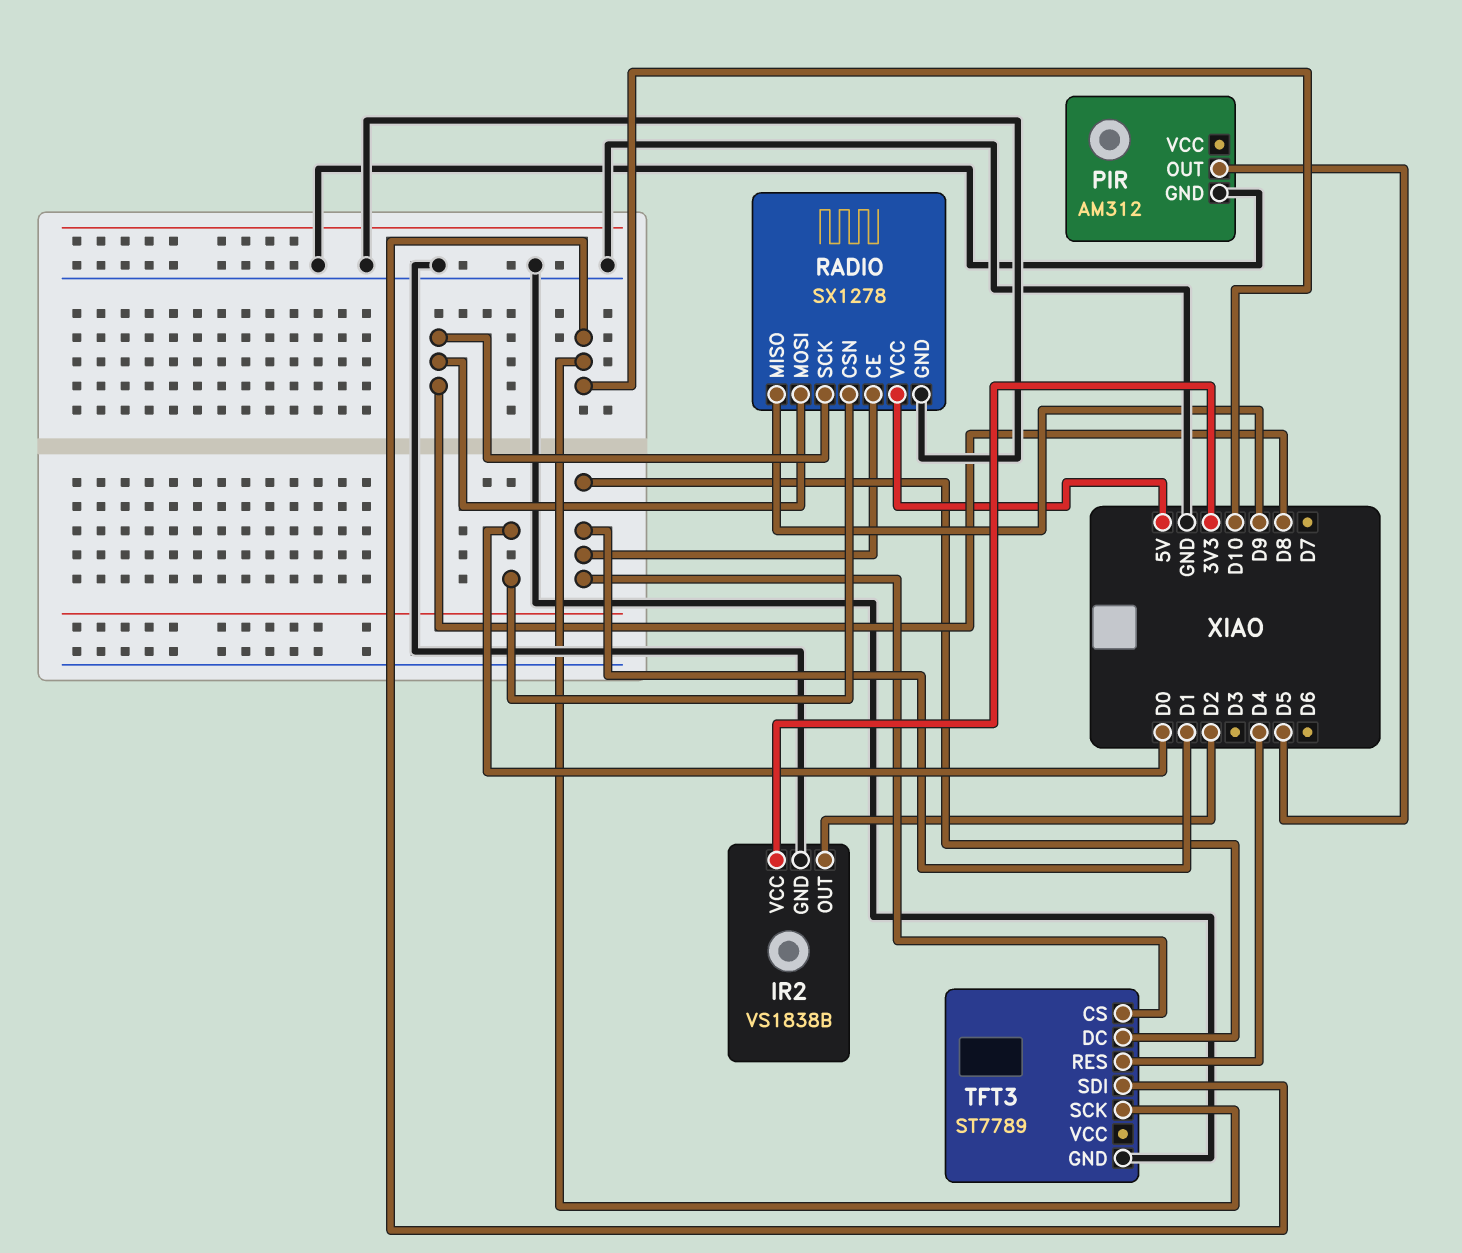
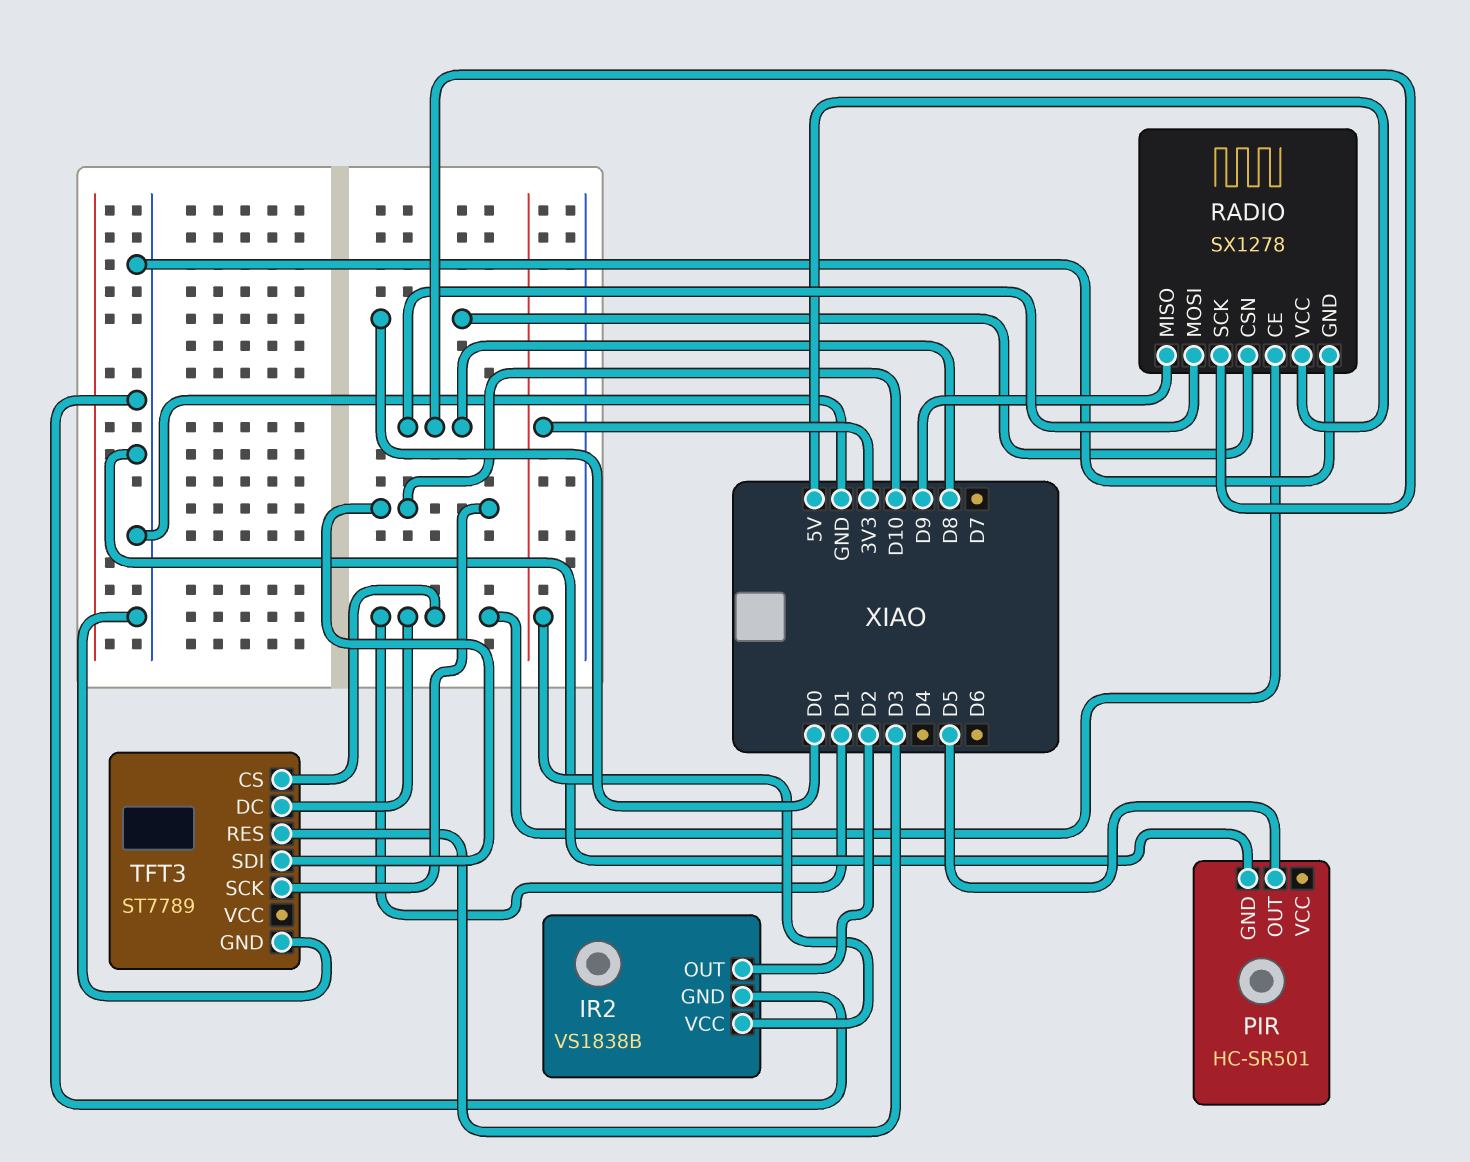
PIR: AM312 -> HC-SR501
TFT3 pin RES: D4 -> D3

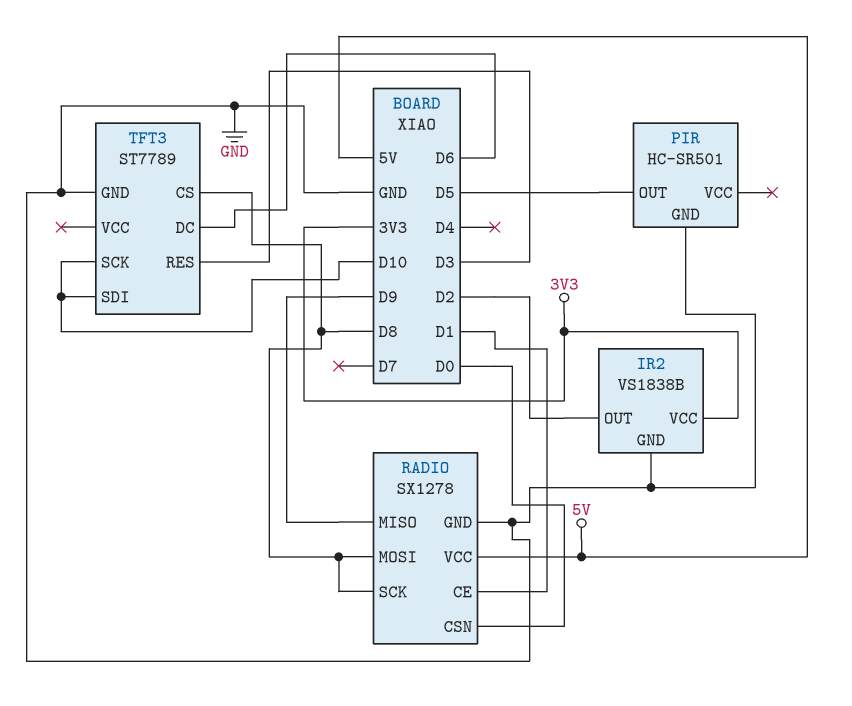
TFT3 pin CS: D1 -> D8
TFT3 pin DC: D1 -> D6

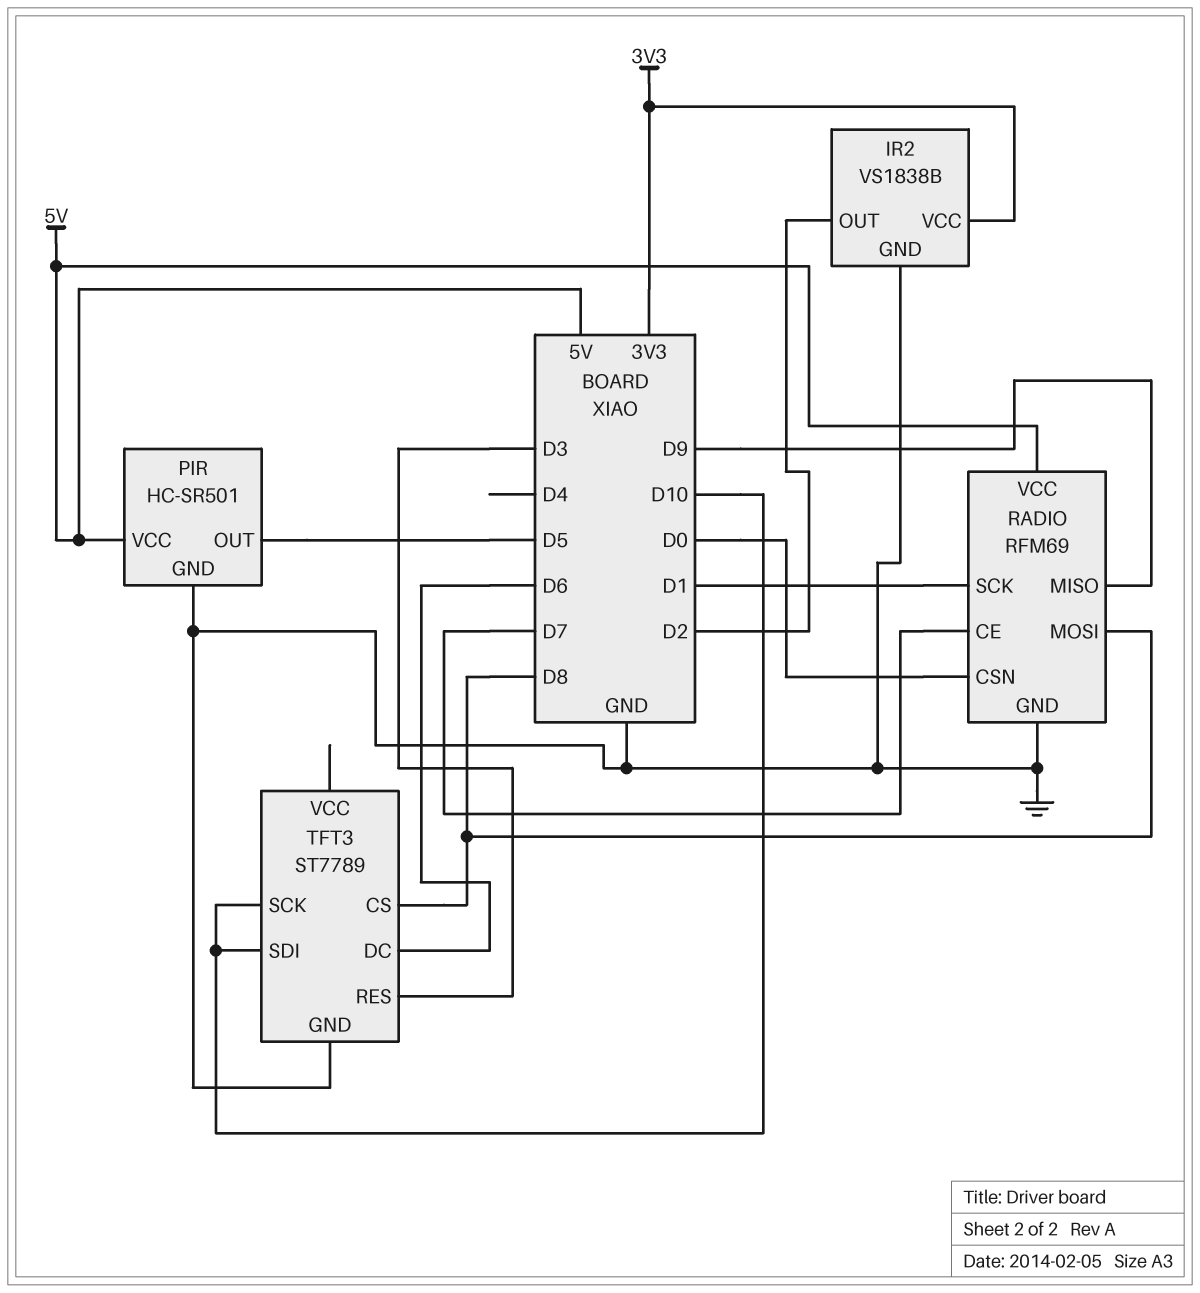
PIR pin VCC: none -> 5V
RADIO: SX1278 -> RFM69
RADIO pin CE: D1 -> D7
RADIO pin SCK: D8 -> D1

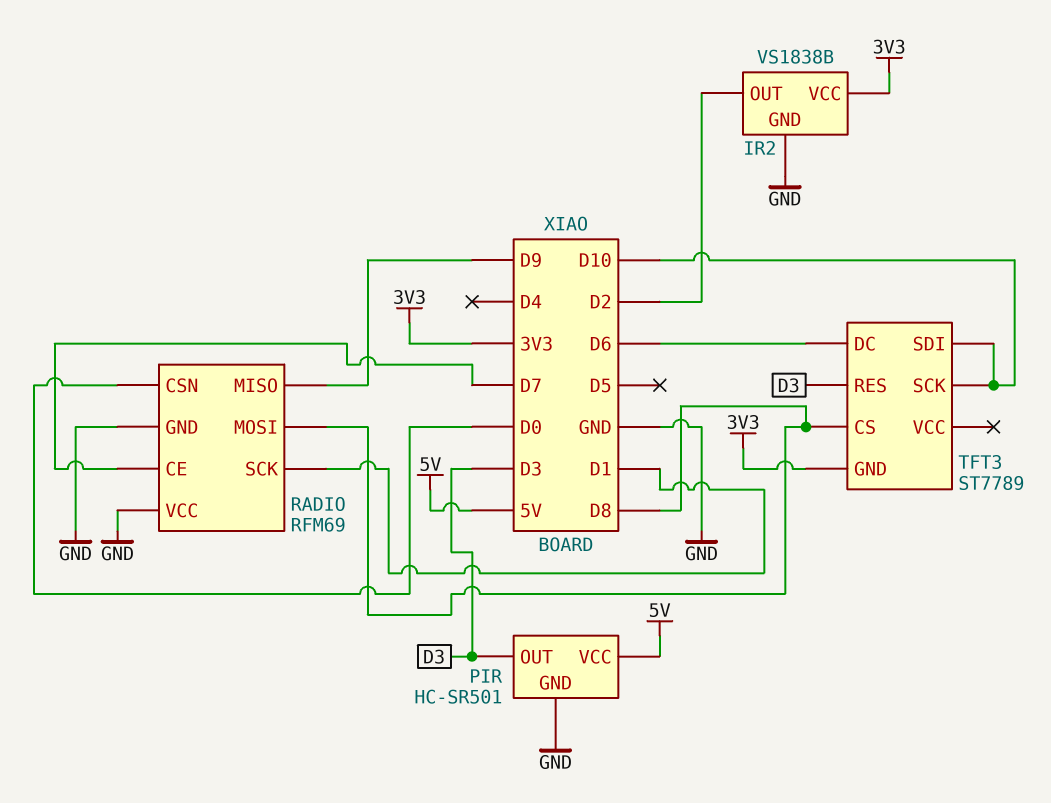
PIR pin OUT: D5 -> D3
RADIO pin VCC: 5V -> GND
TFT3 pin GND: GND -> 3V3

